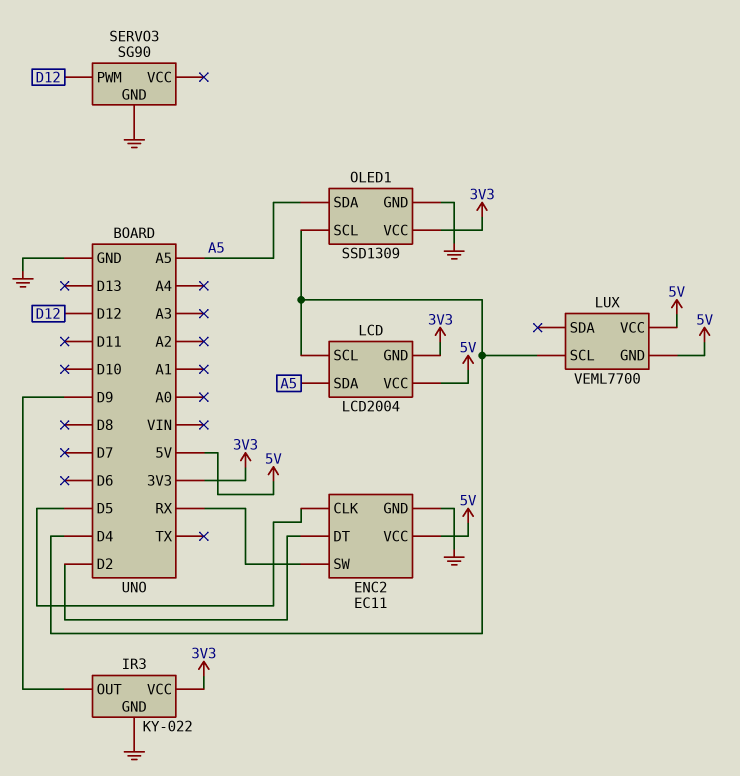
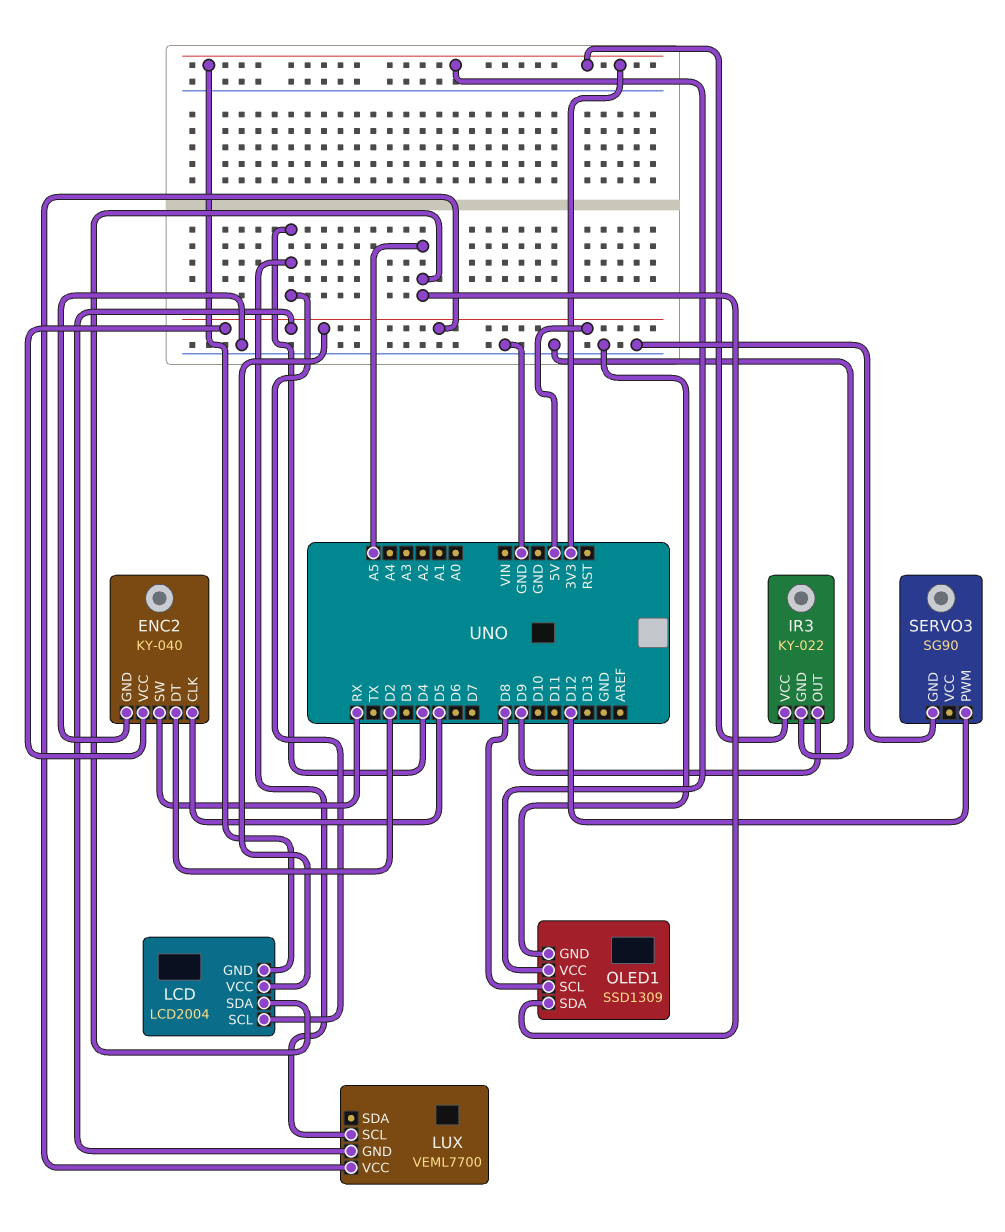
ENC2: EC11 -> KY-040
OLED1 pin SCL: D4 -> D8

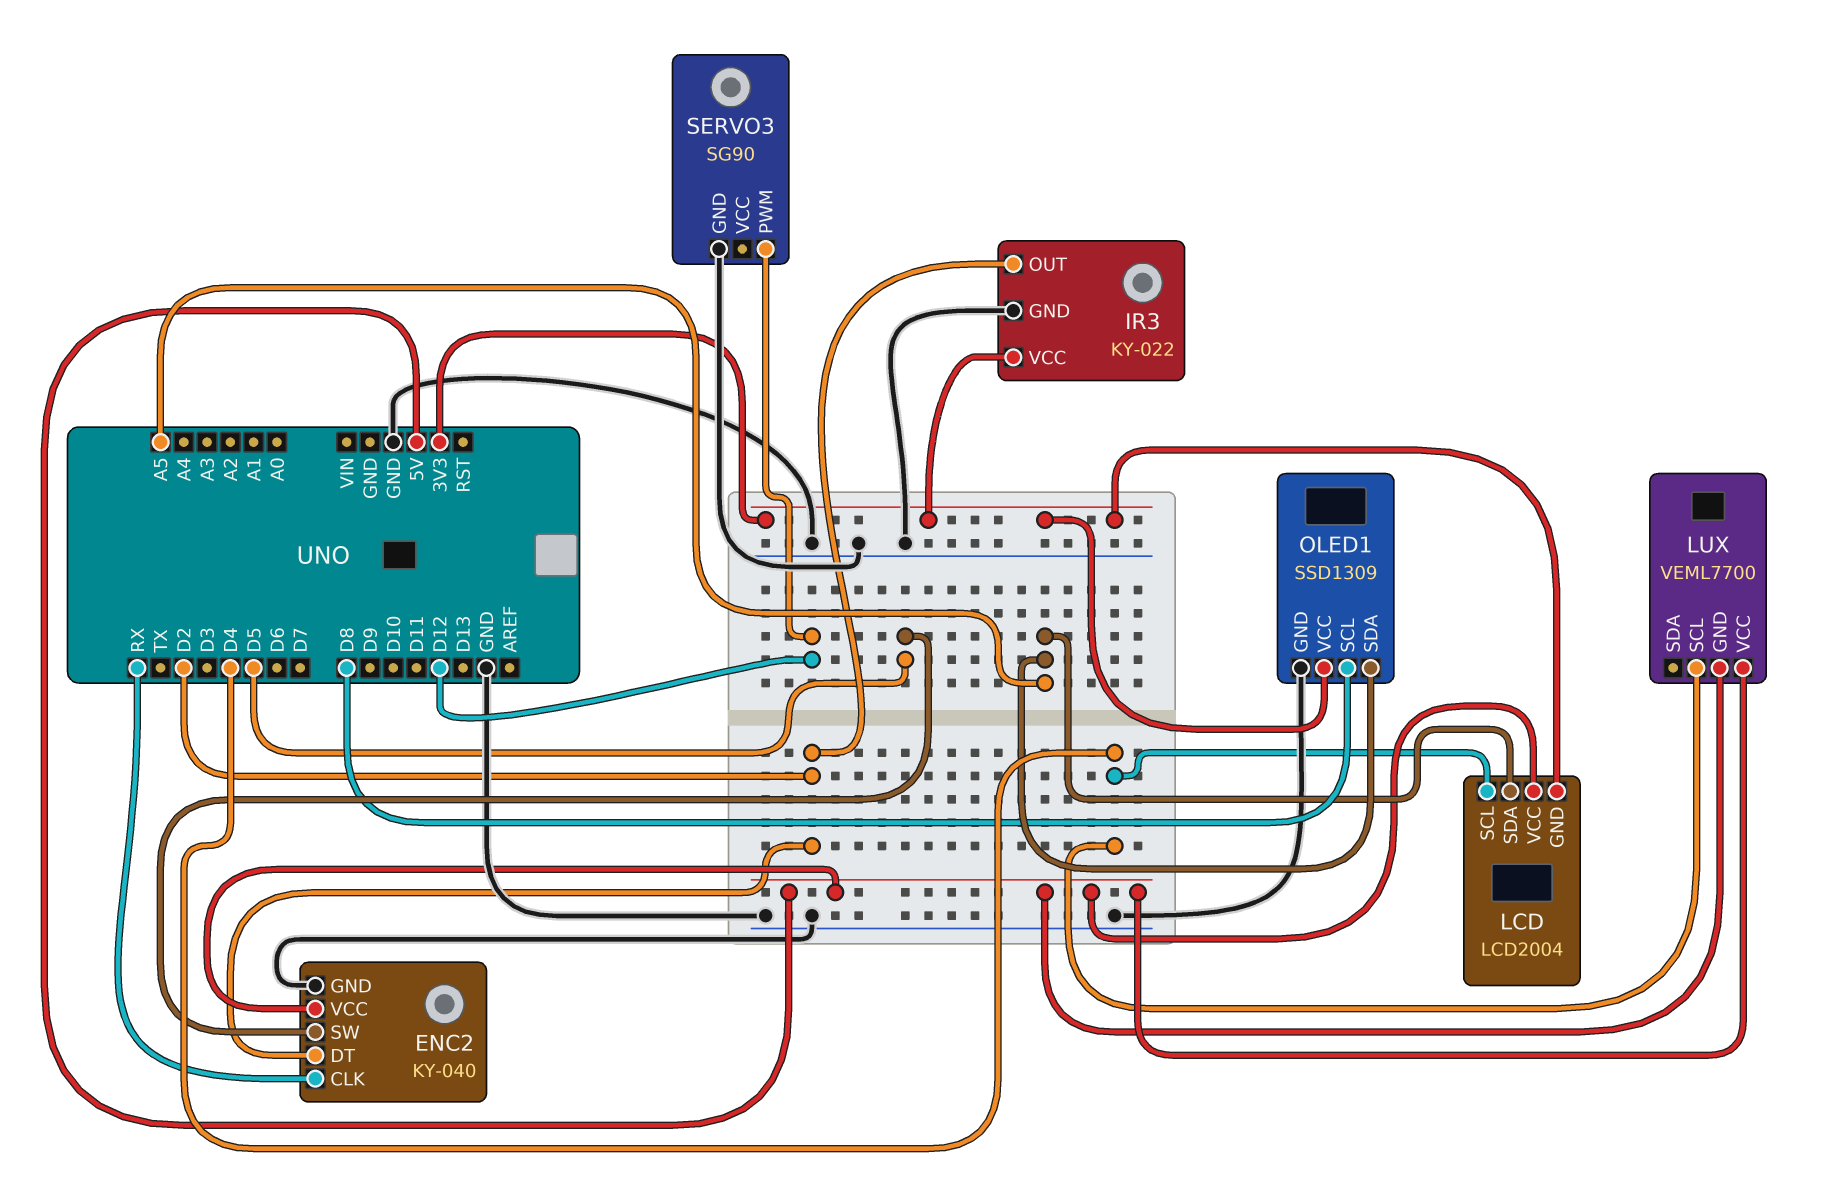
ENC2 pin CLK: D5 -> RX
ENC2 pin SW: RX -> D5
IR3 pin OUT: D9 -> D2

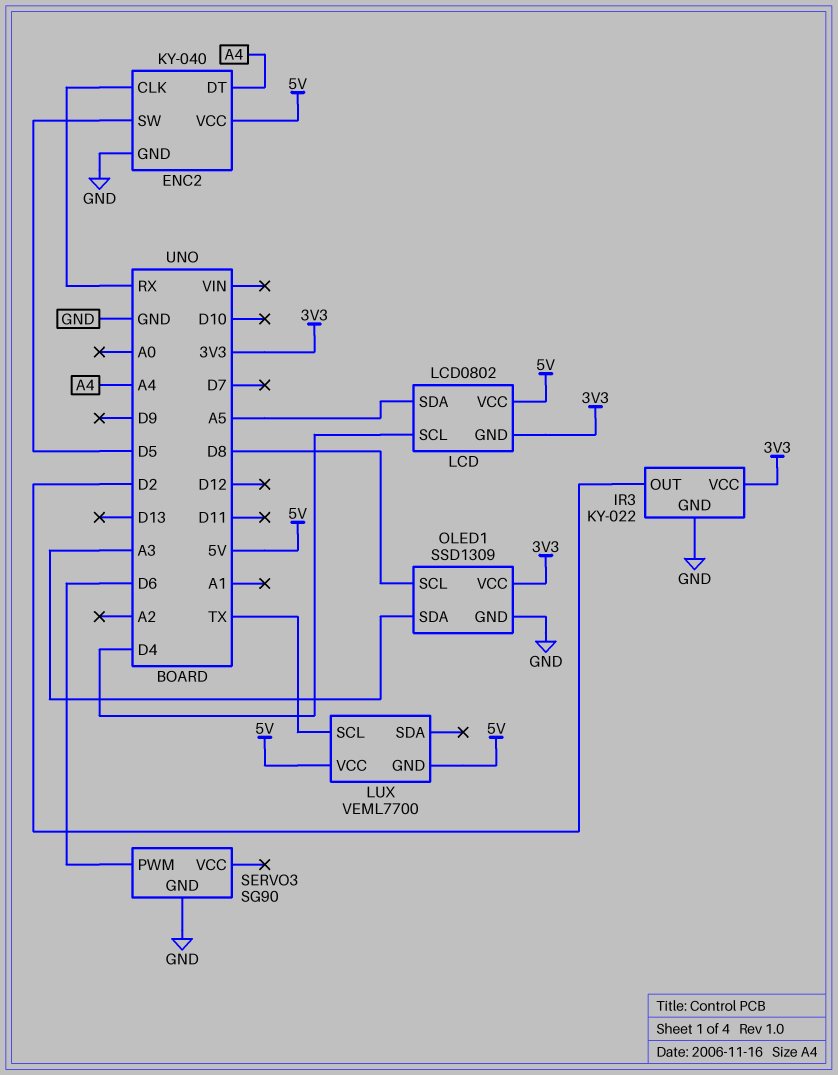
ENC2 pin DT: D2 -> A4
LCD: LCD2004 -> LCD0802
LUX pin SCL: D4 -> TX
OLED1 pin SDA: A5 -> A3
SERVO3 pin PWM: D12 -> D6

